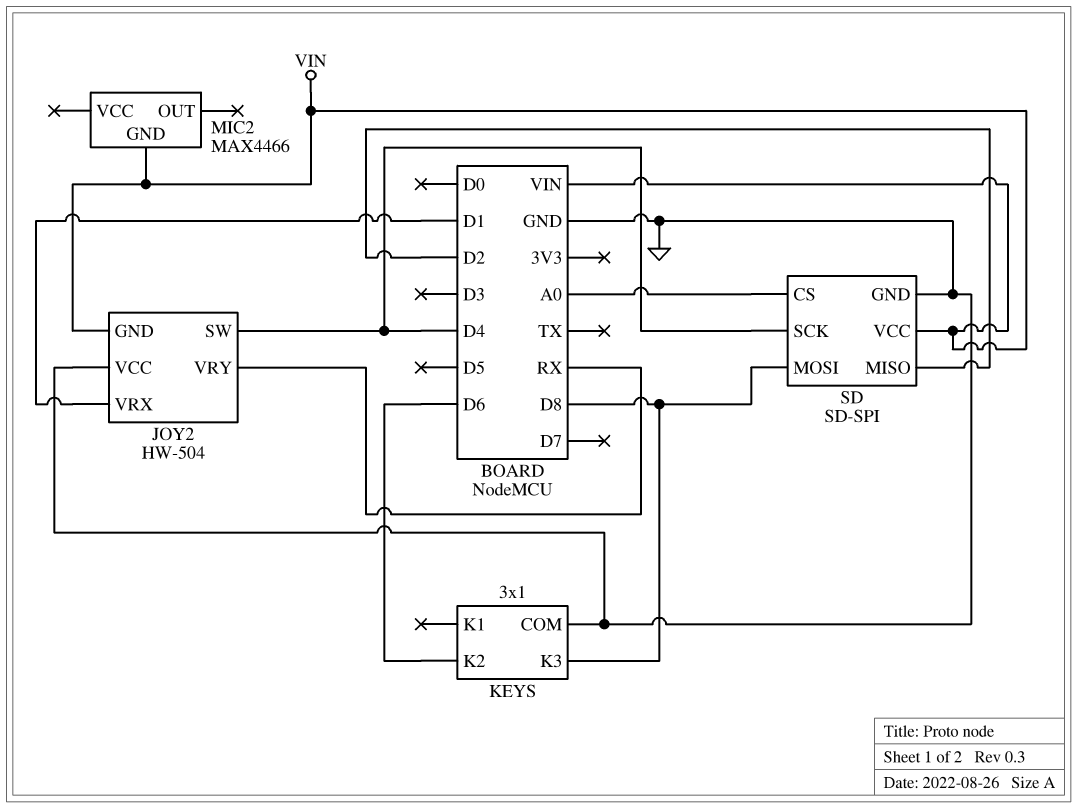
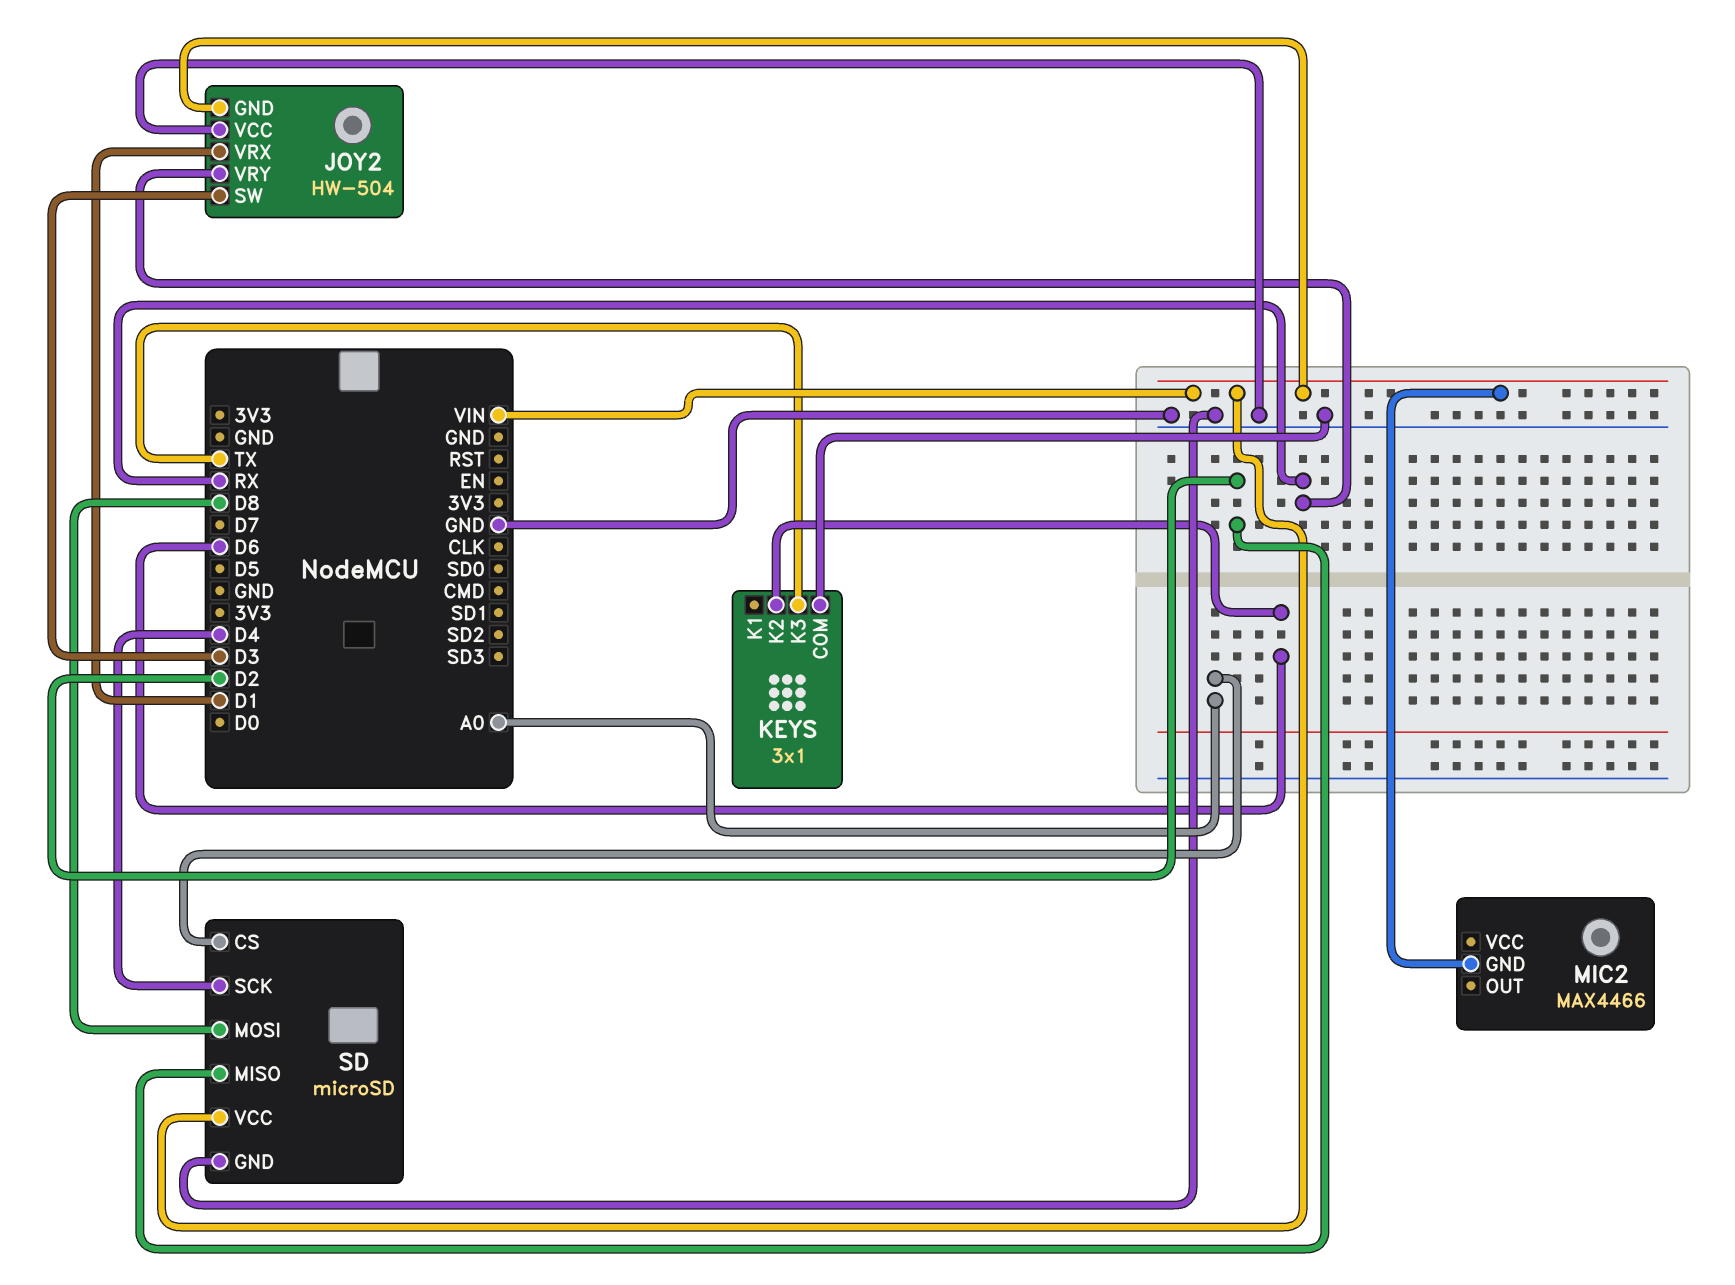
JOY2 pin SW: D4 -> D3
KEYS pin K3: D8 -> TX
SD: SD-SPI -> microSD

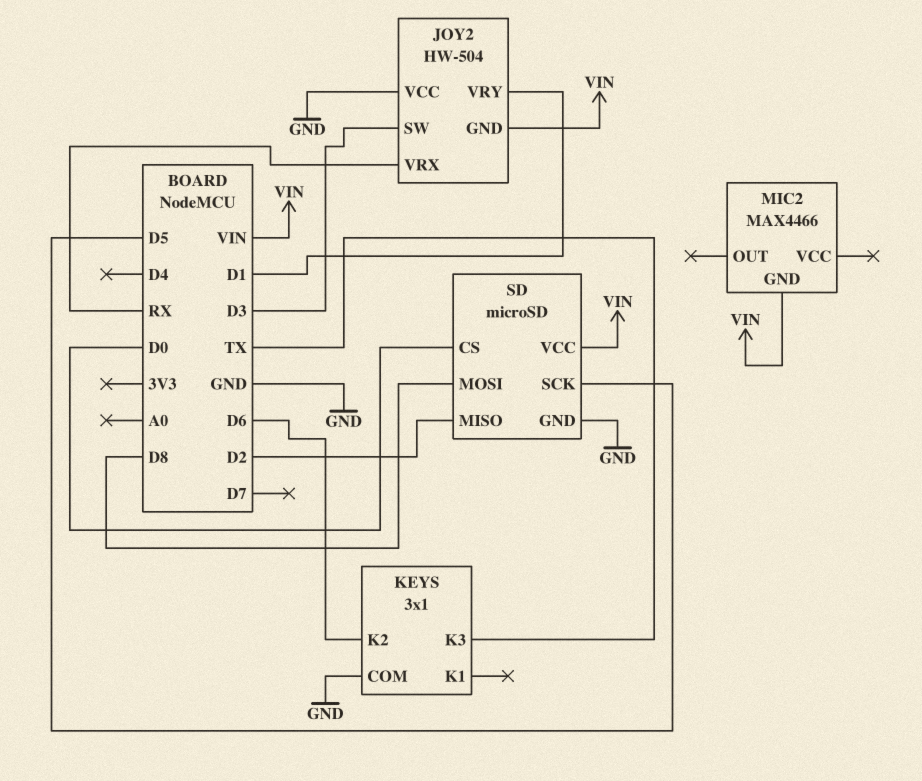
JOY2 pin VRX: D1 -> RX
JOY2 pin VRY: RX -> D1
SD pin CS: A0 -> D0
SD pin SCK: D4 -> D5

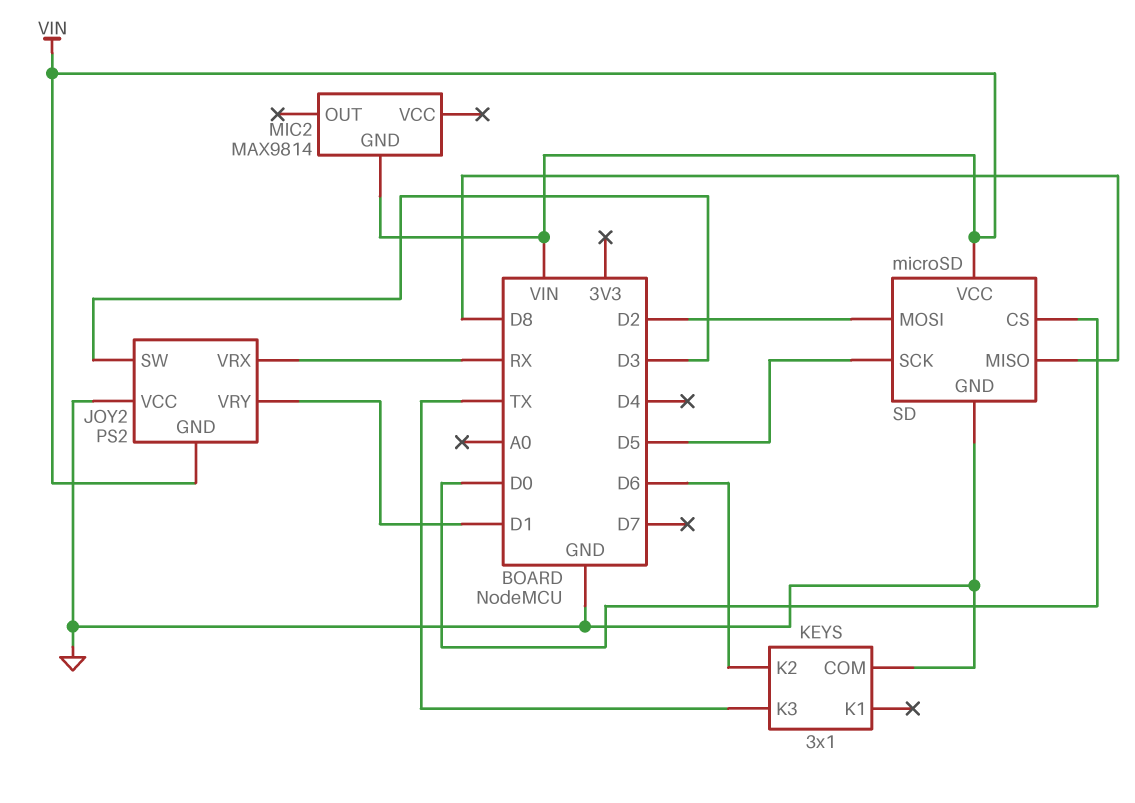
JOY2: HW-504 -> PS2
MIC2: MAX4466 -> MAX9814
SD pin MISO: D2 -> D8
SD pin MOSI: D8 -> D2

